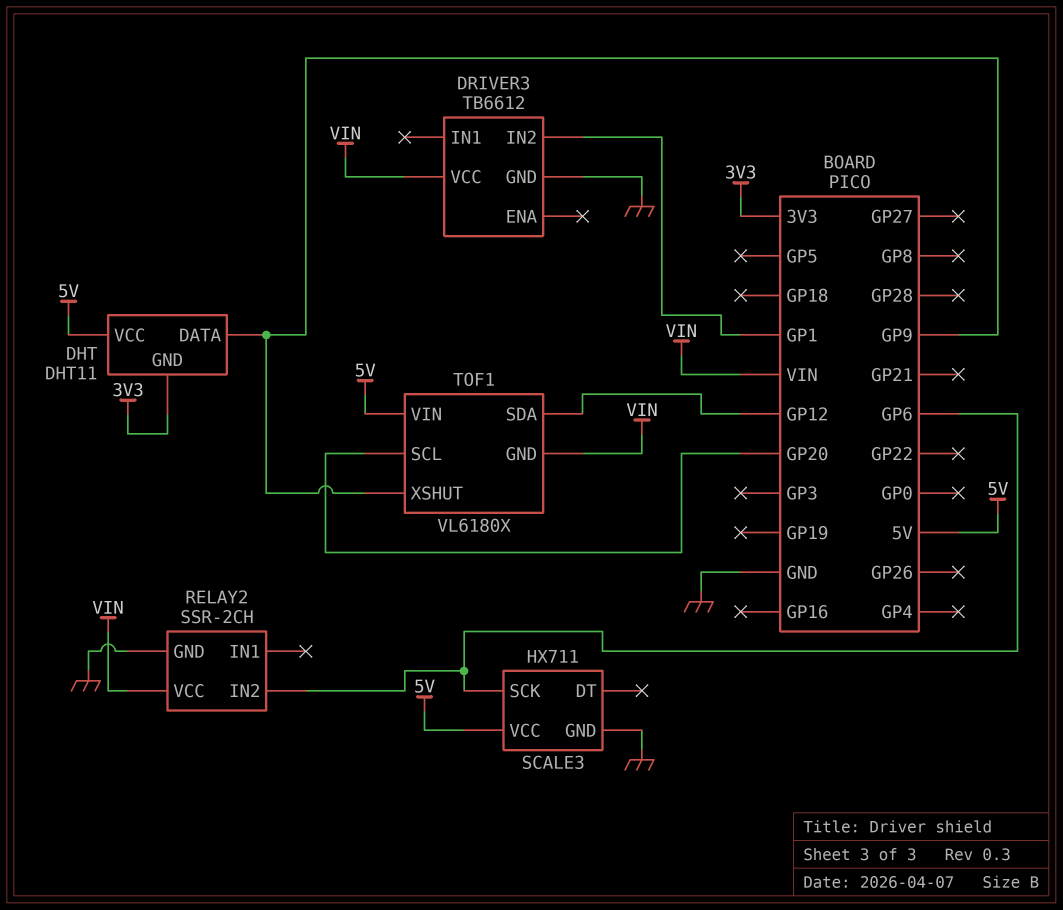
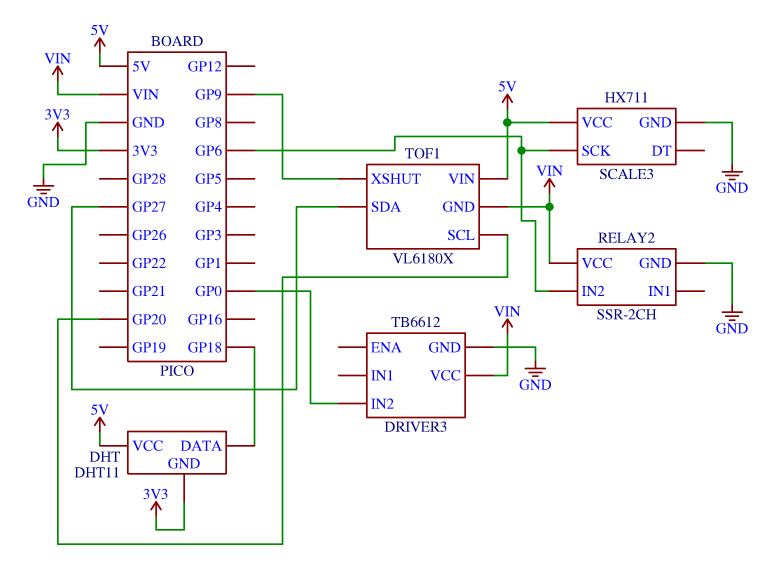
DHT pin DATA: GP9 -> GP18
DRIVER3 pin IN2: GP1 -> GP0
TOF1 pin SDA: GP12 -> GP27

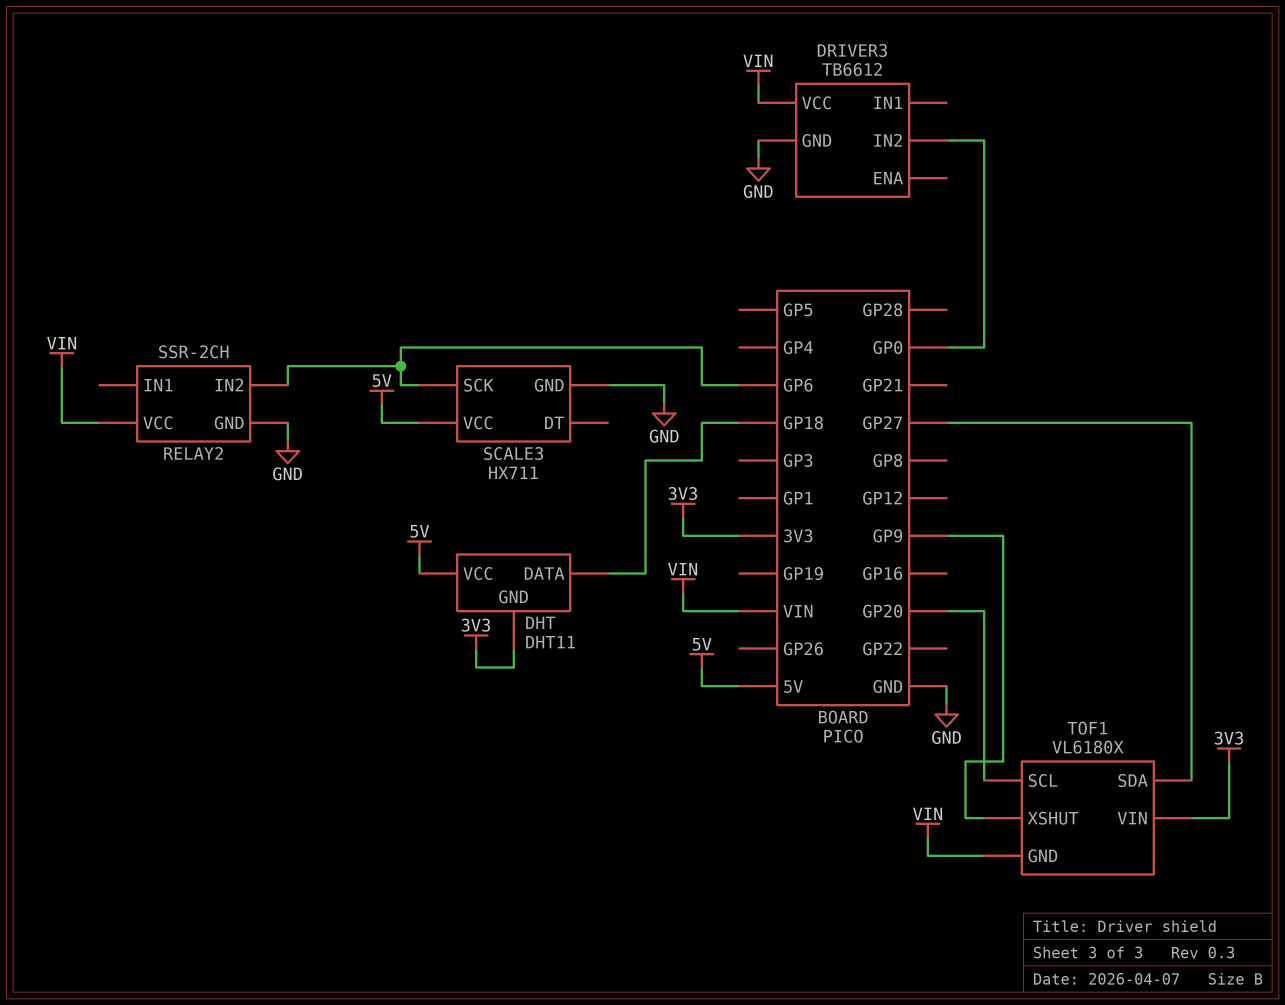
TOF1 pin VIN: 5V -> 3V3

